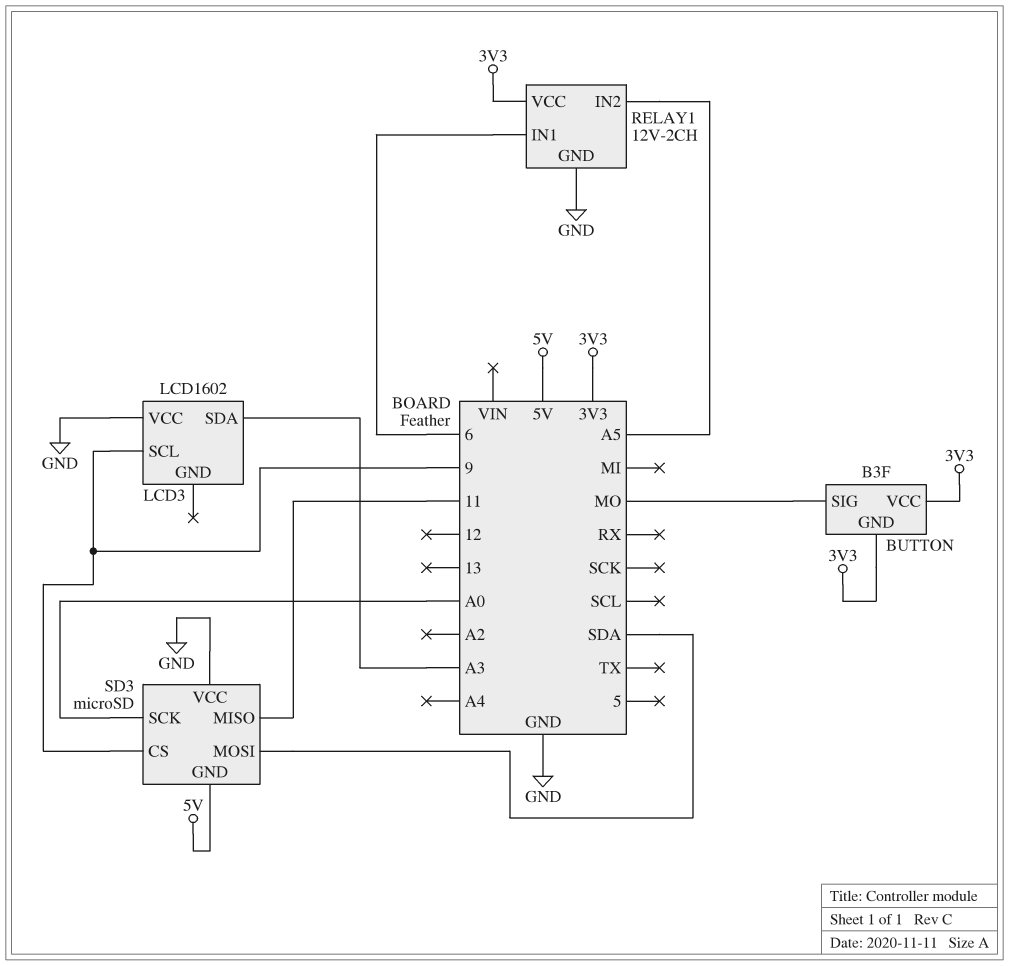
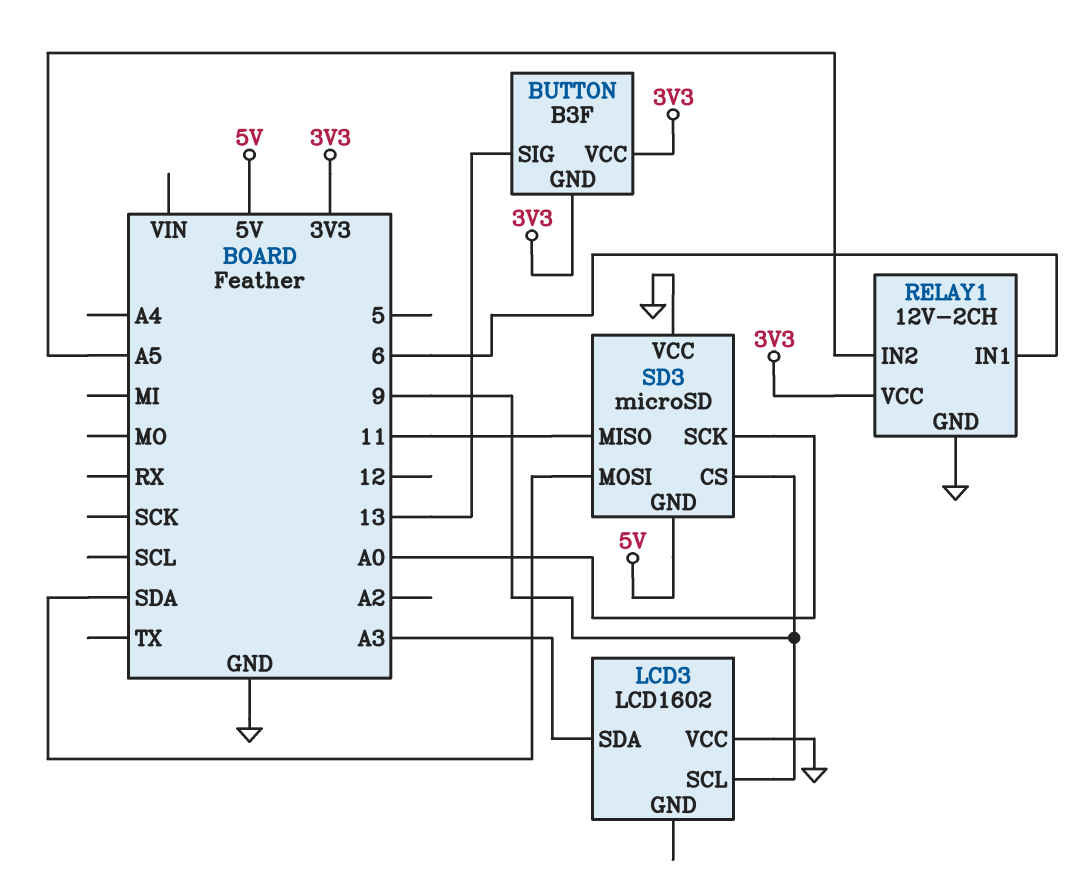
BUTTON pin SIG: MO -> 13

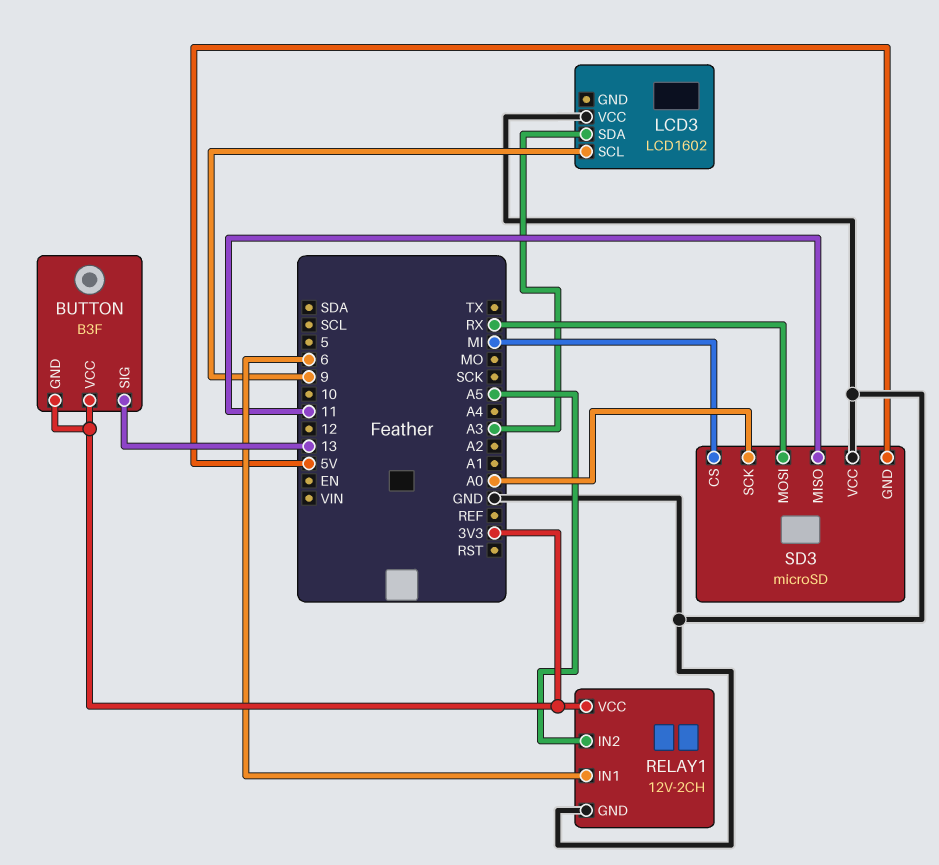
SD3 pin CS: 9 -> MI
SD3 pin MOSI: SDA -> RX

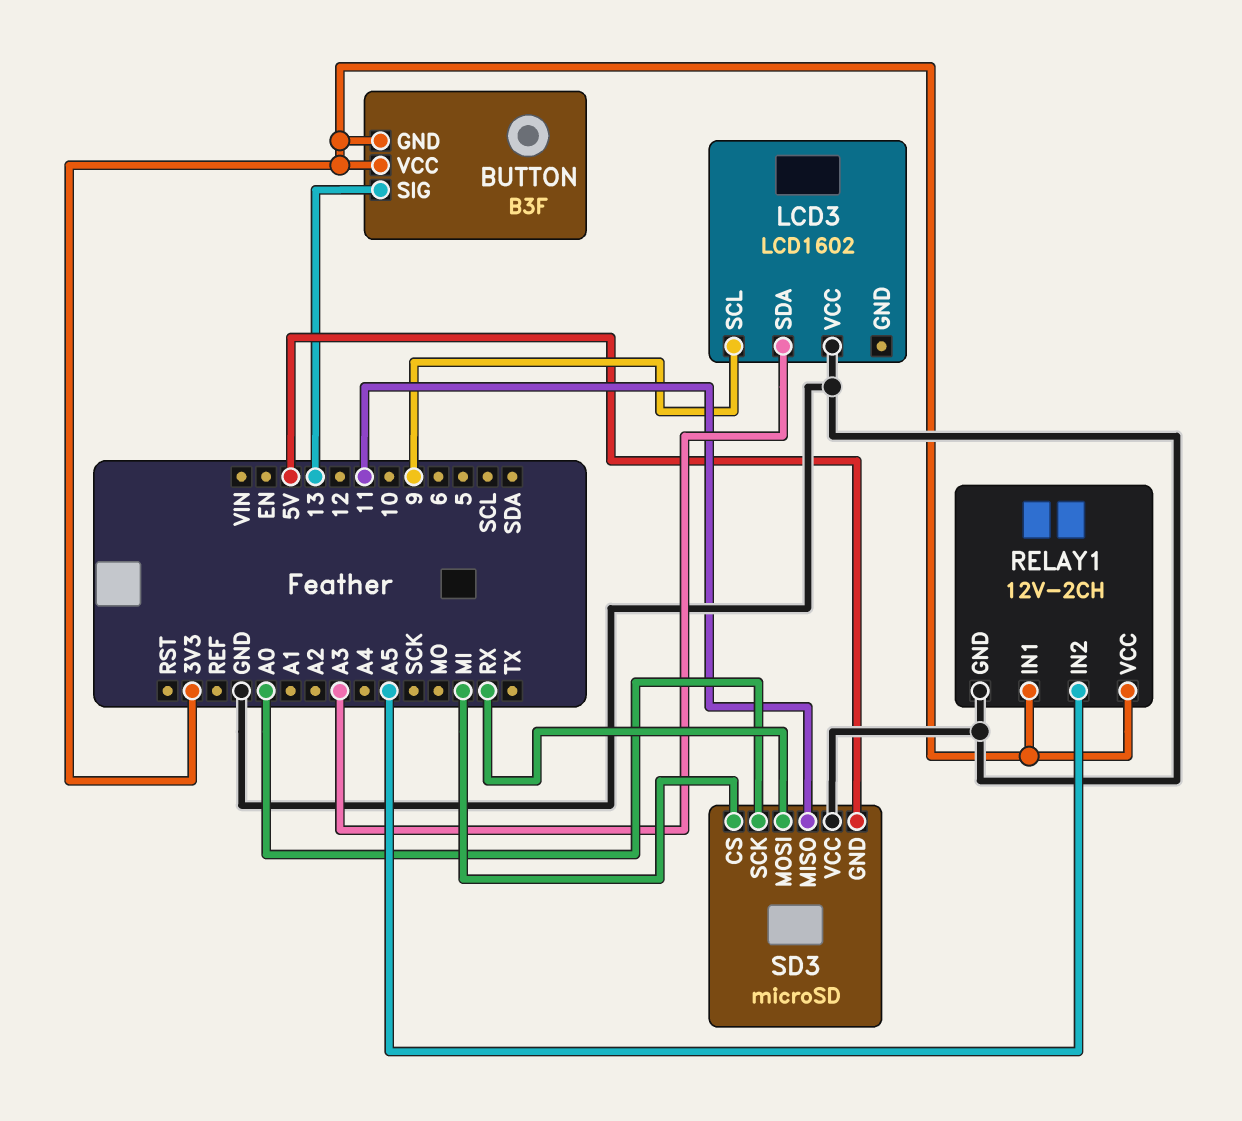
RELAY1 pin IN1: 6 -> 3V3

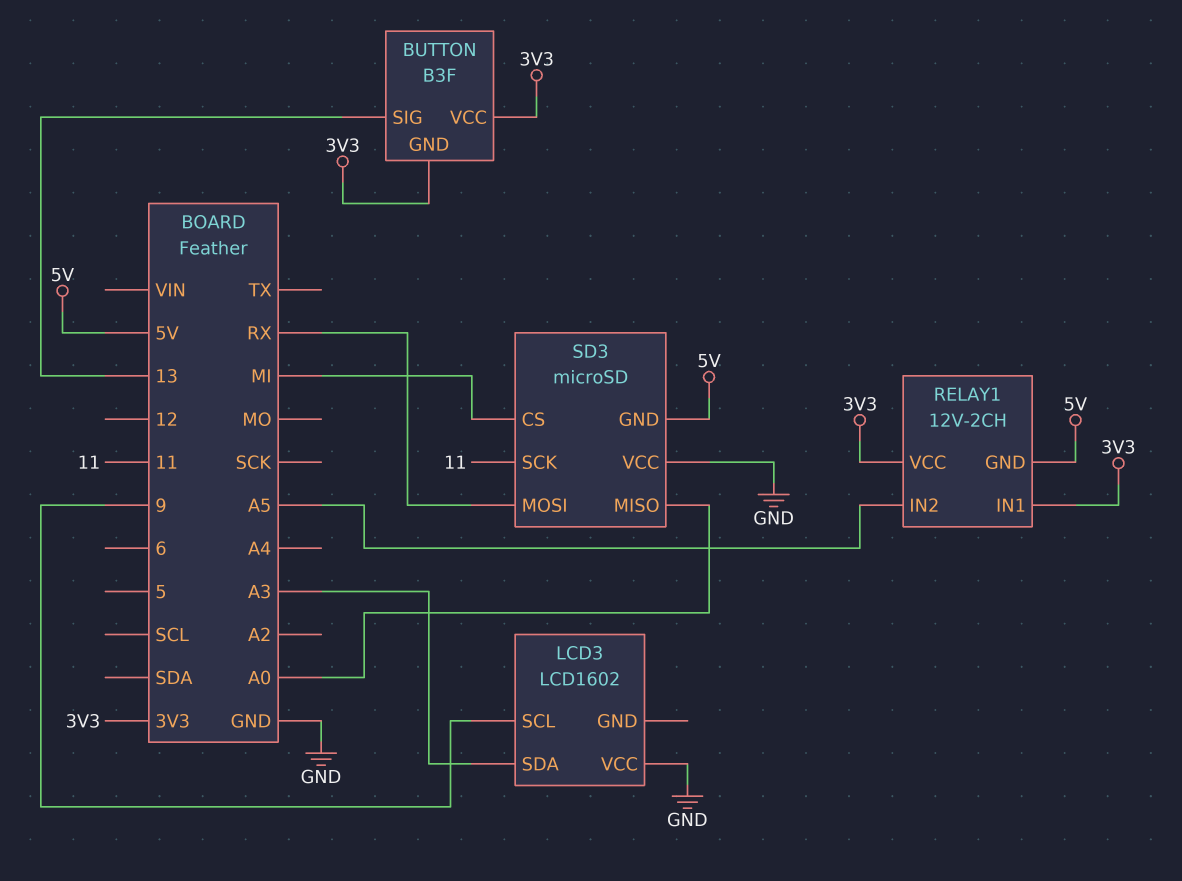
RELAY1 pin GND: GND -> 5V
SD3 pin MISO: 11 -> A0
SD3 pin SCK: A0 -> 11

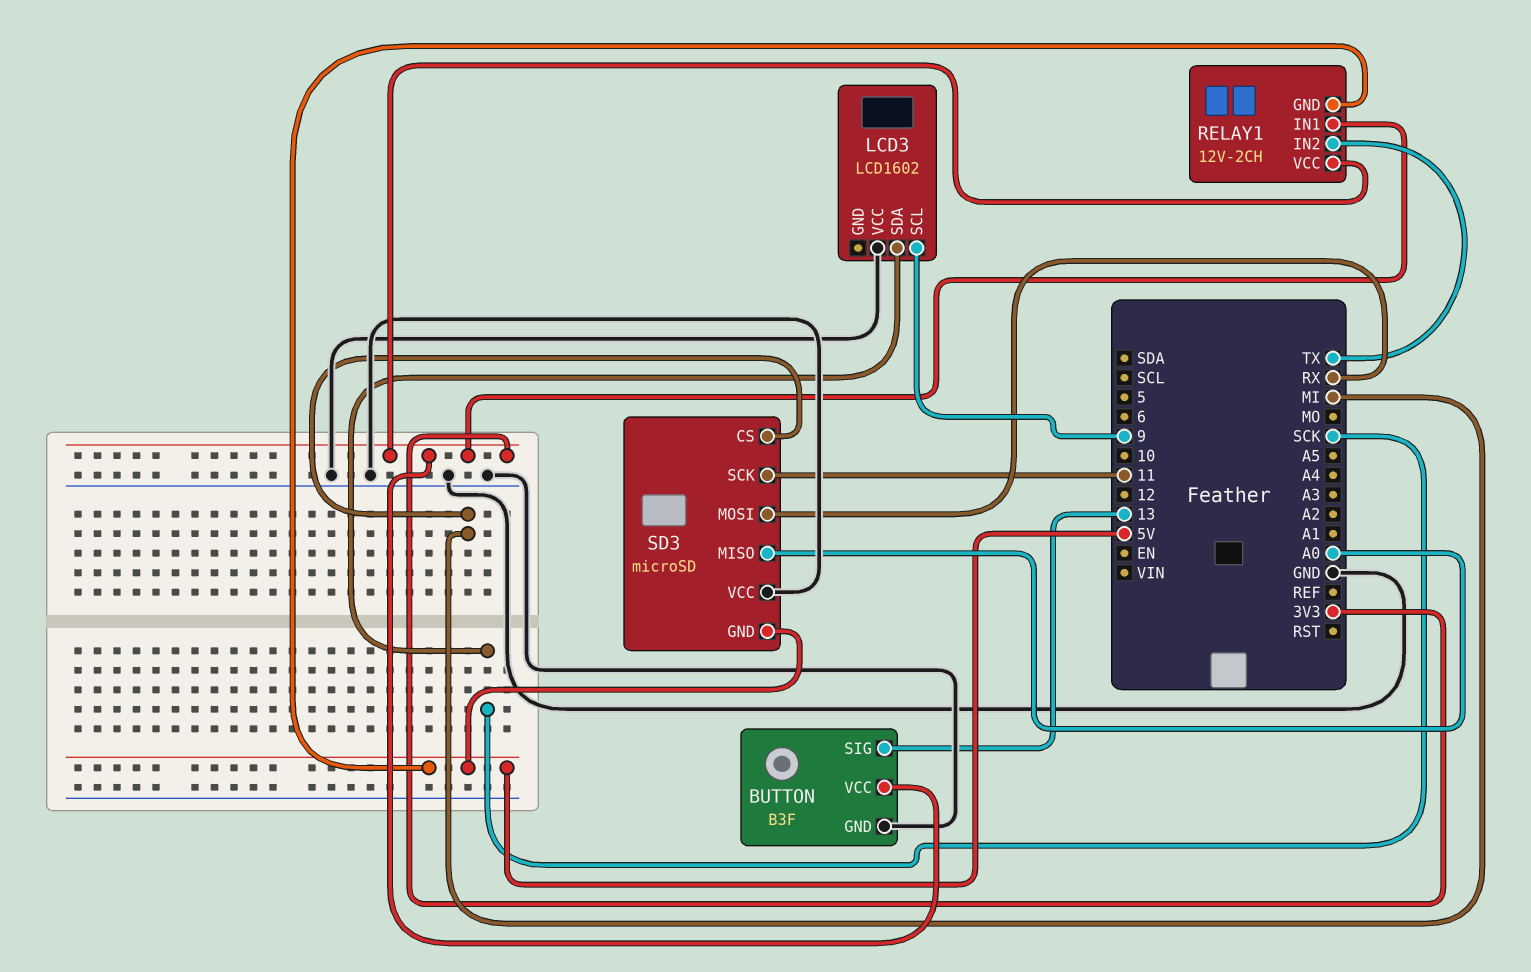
BUTTON pin GND: 3V3 -> GND
LCD3 pin SDA: A3 -> SCK
RELAY1 pin IN2: A5 -> TX

